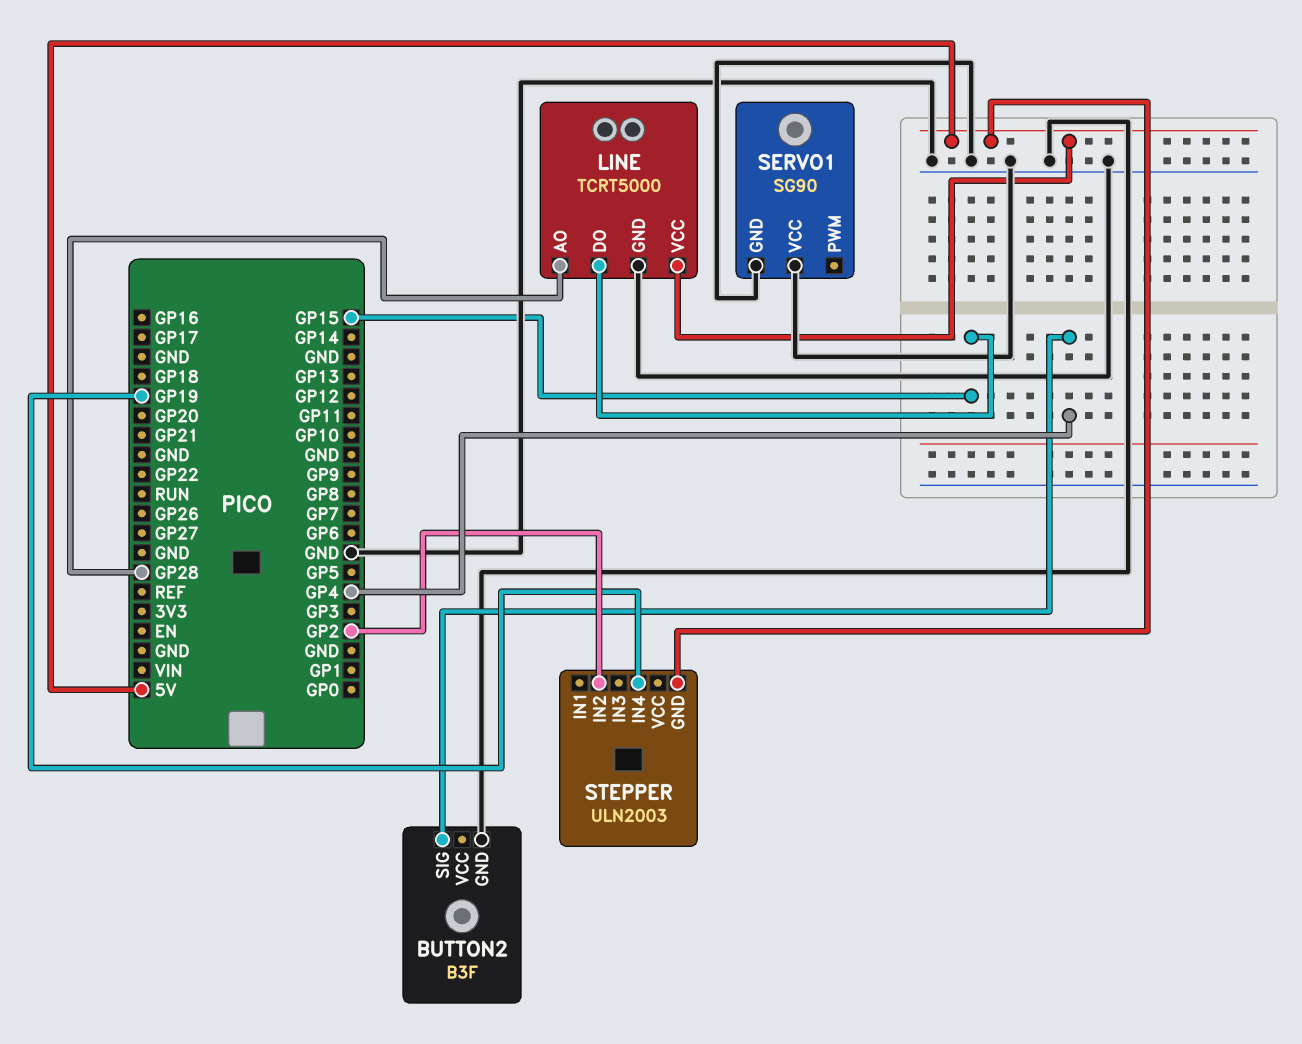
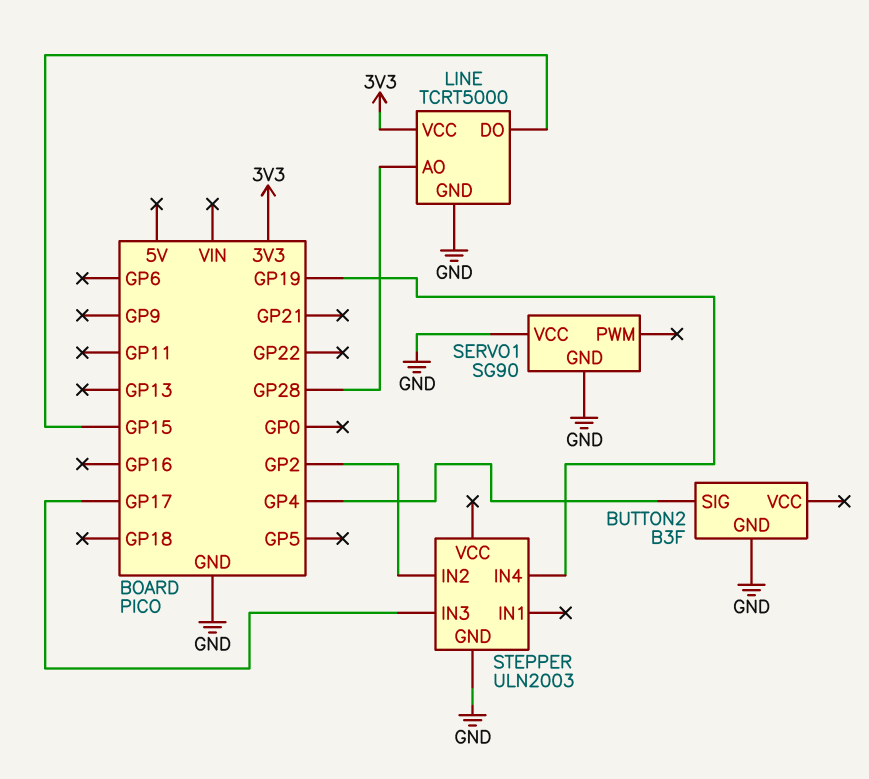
LINE pin VCC: 5V -> 3V3
STEPPER pin GND: 5V -> GND
STEPPER pin IN3: none -> GP17

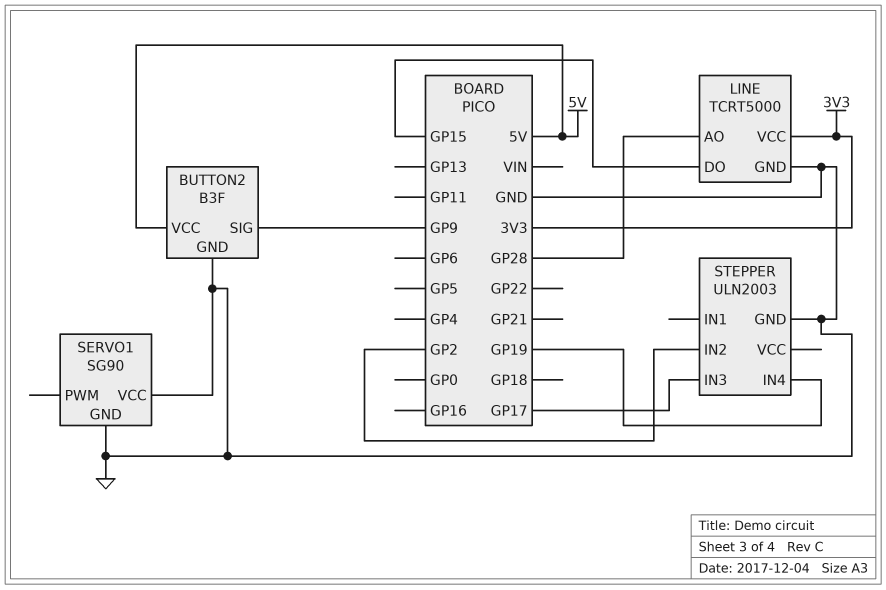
BUTTON2 pin SIG: GP4 -> GP9
BUTTON2 pin VCC: none -> 5V

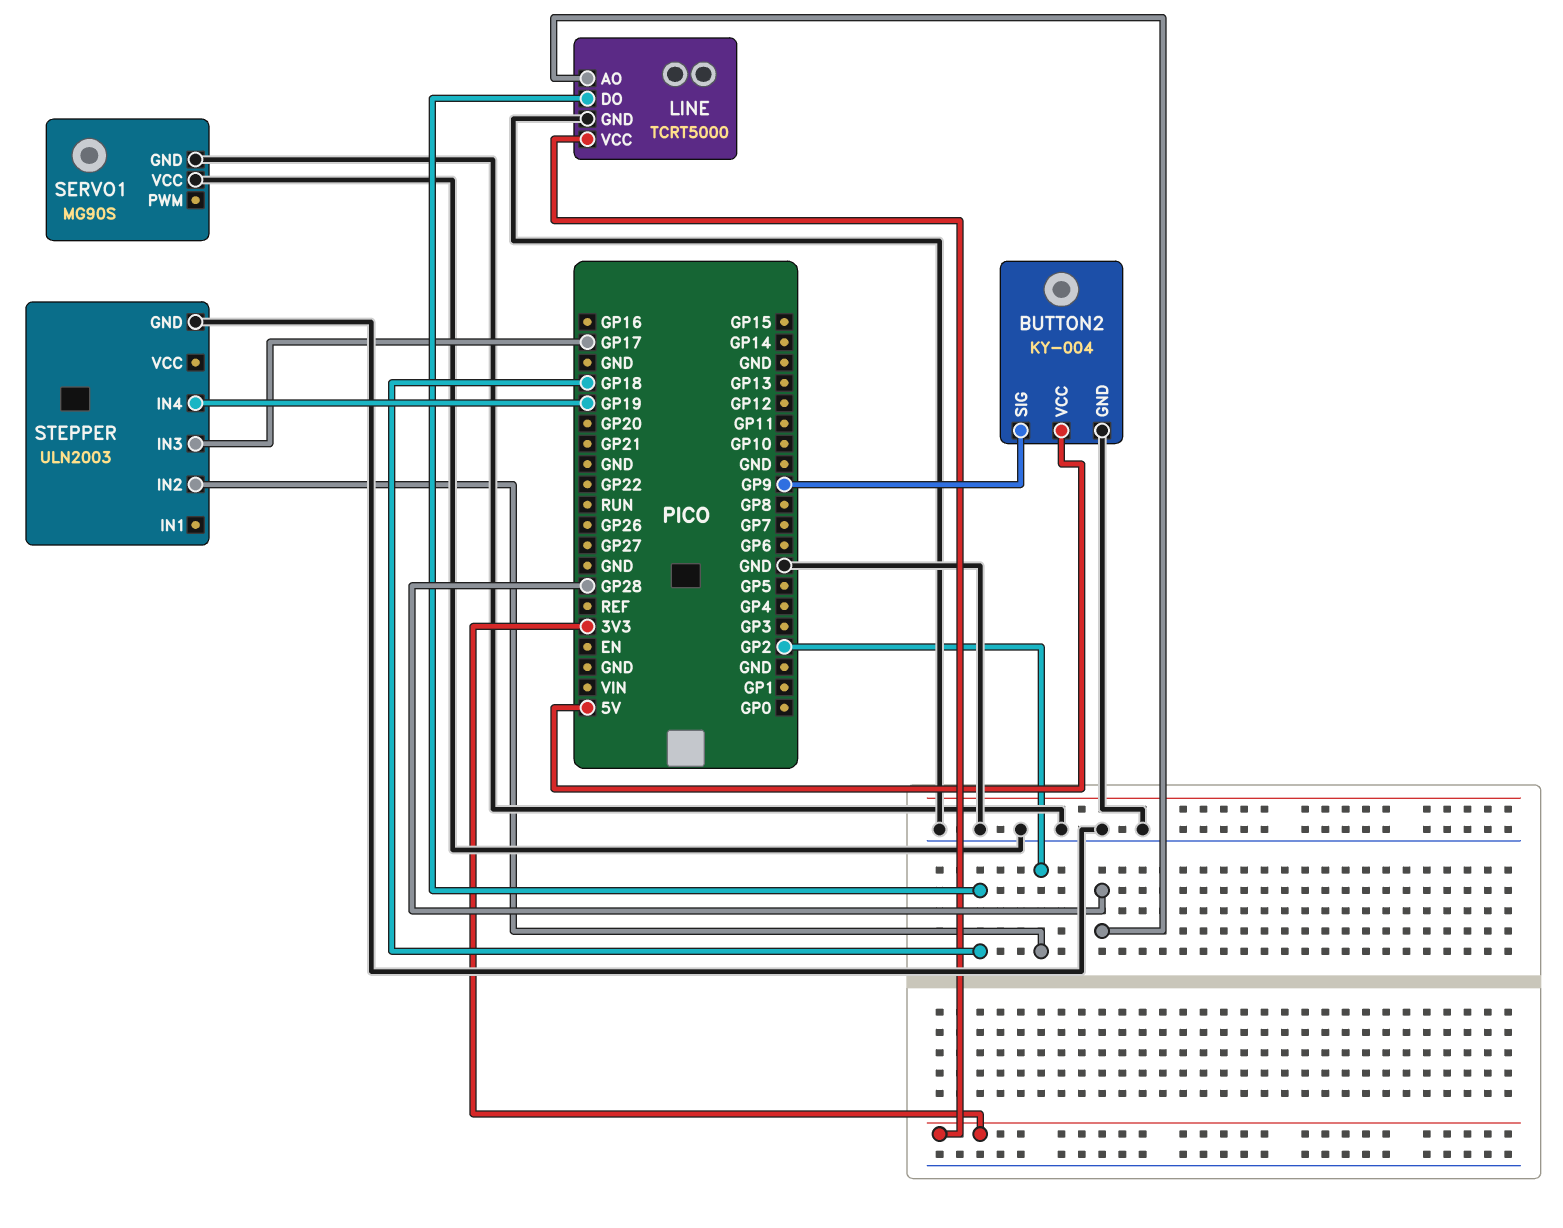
BUTTON2: B3F -> KY-004
LINE pin DO: GP15 -> GP18
SERVO1: SG90 -> MG90S

